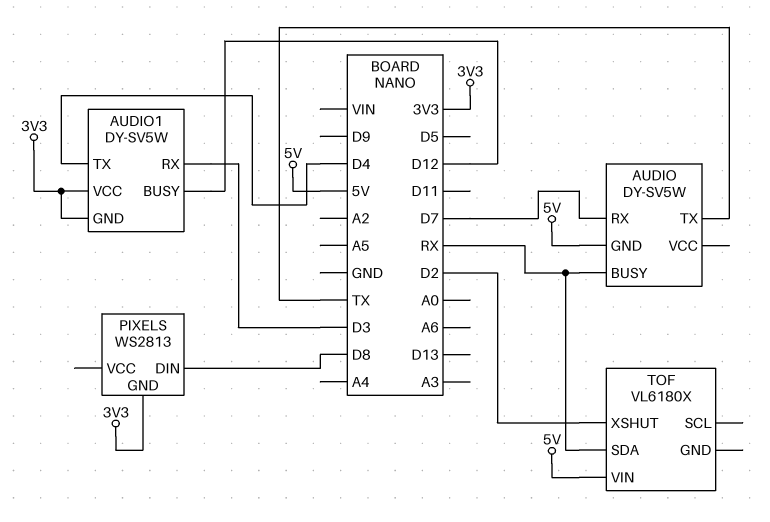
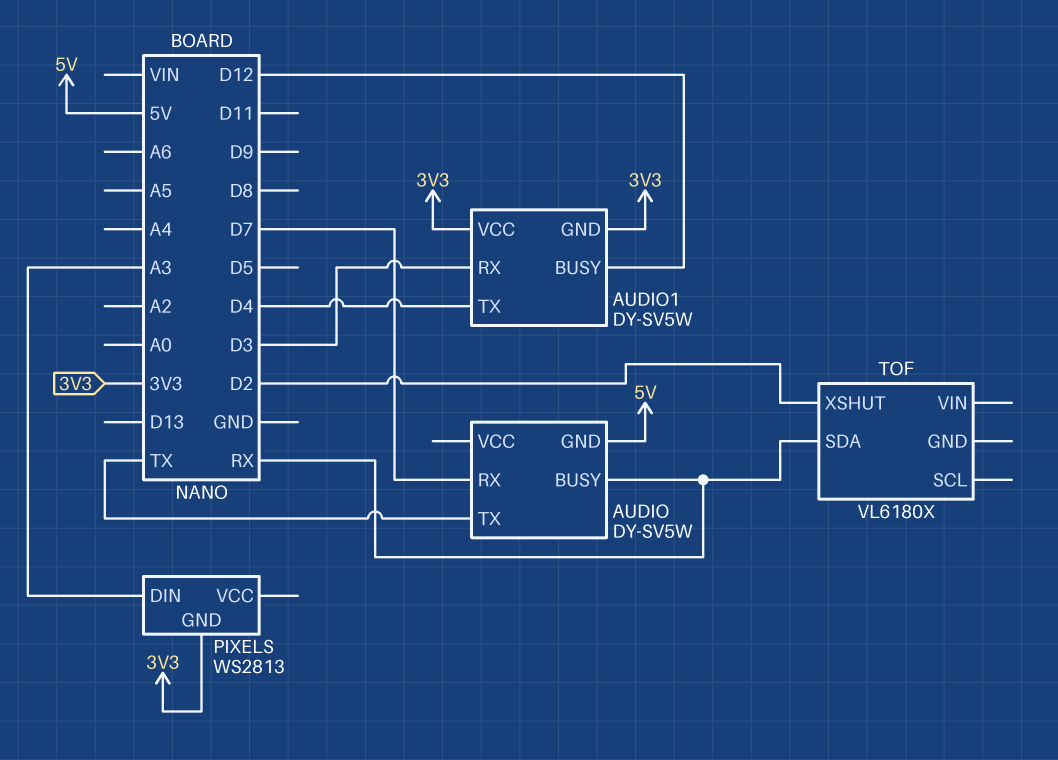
PIXELS pin DIN: D8 -> A3
TOF pin VIN: 5V -> none

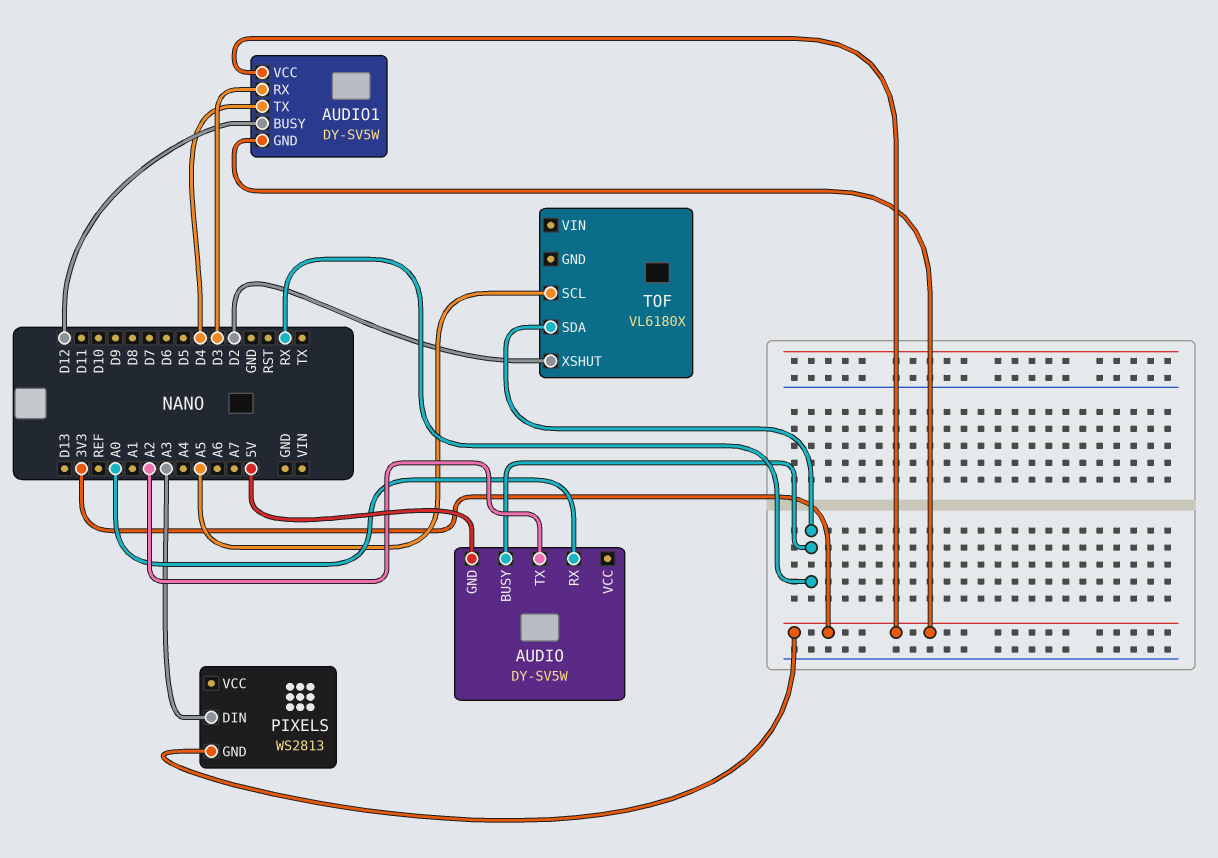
AUDIO pin RX: D7 -> A0
AUDIO pin TX: TX -> A2
TOF pin SCL: none -> A5

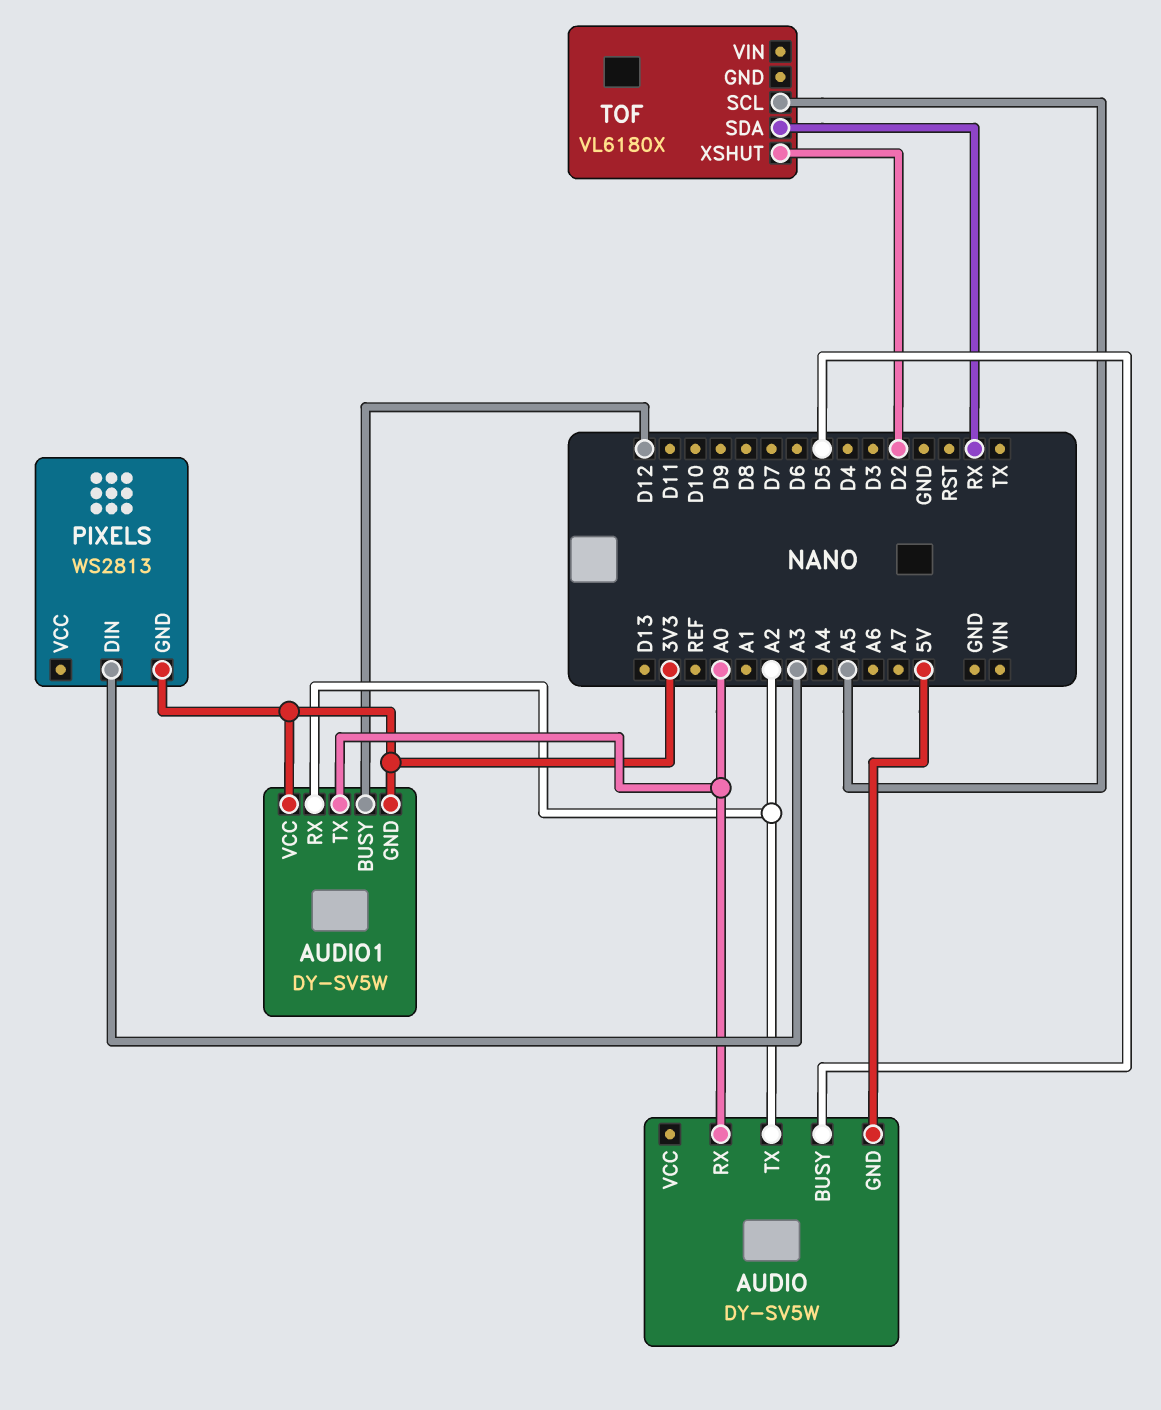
AUDIO pin BUSY: RX -> D5
AUDIO1 pin RX: D3 -> A2
AUDIO1 pin TX: D4 -> A0

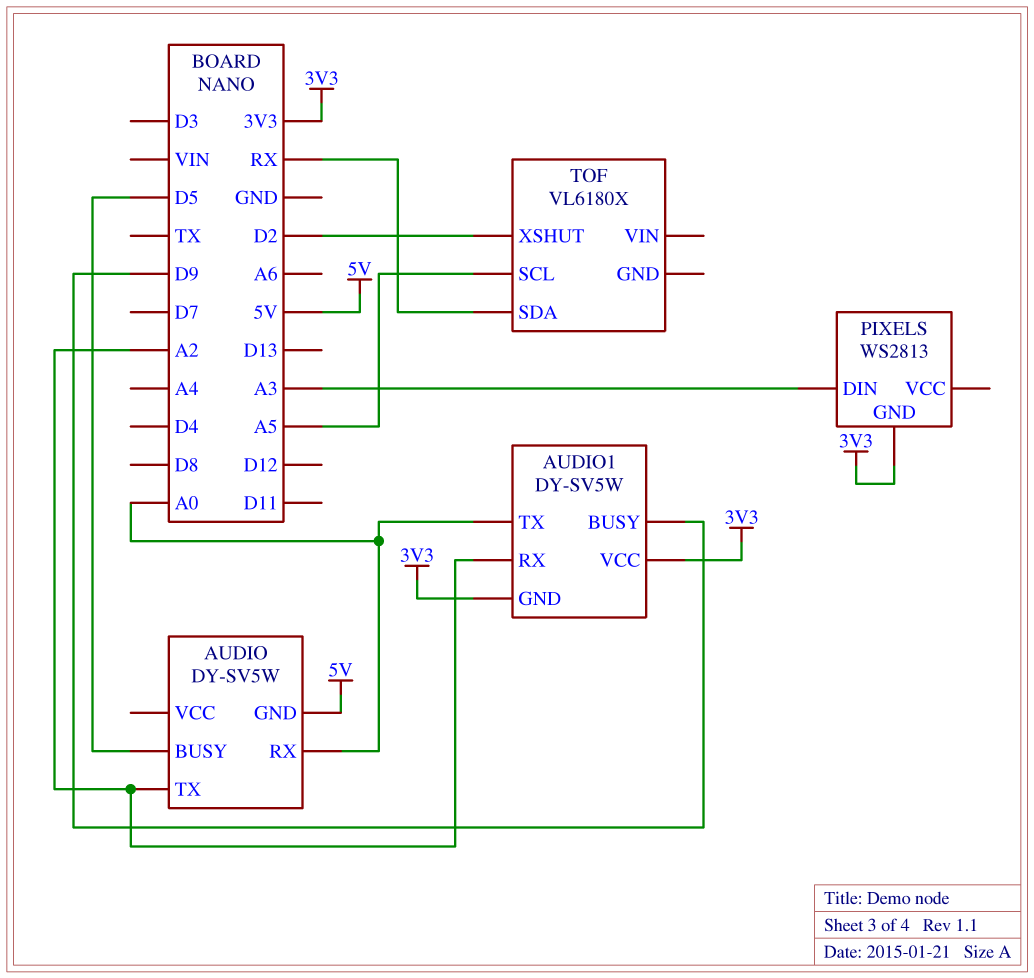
AUDIO1 pin BUSY: D12 -> D9

